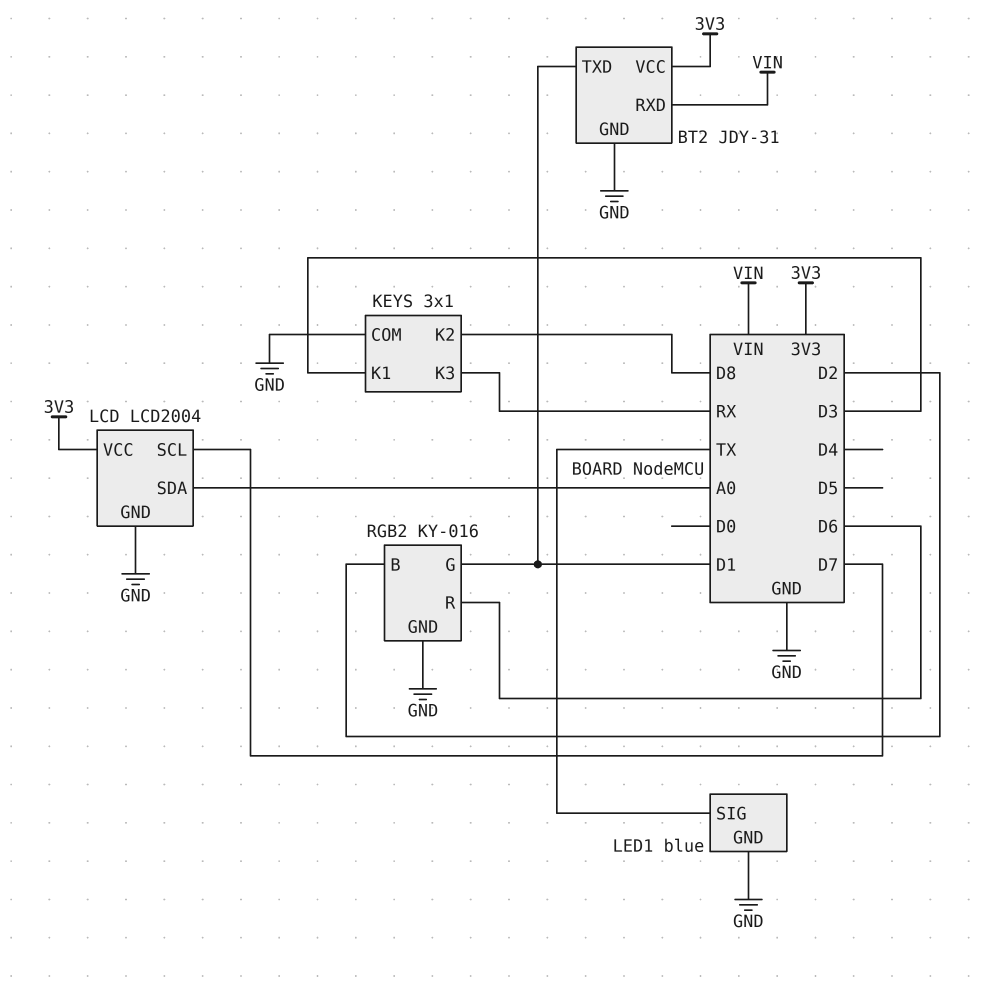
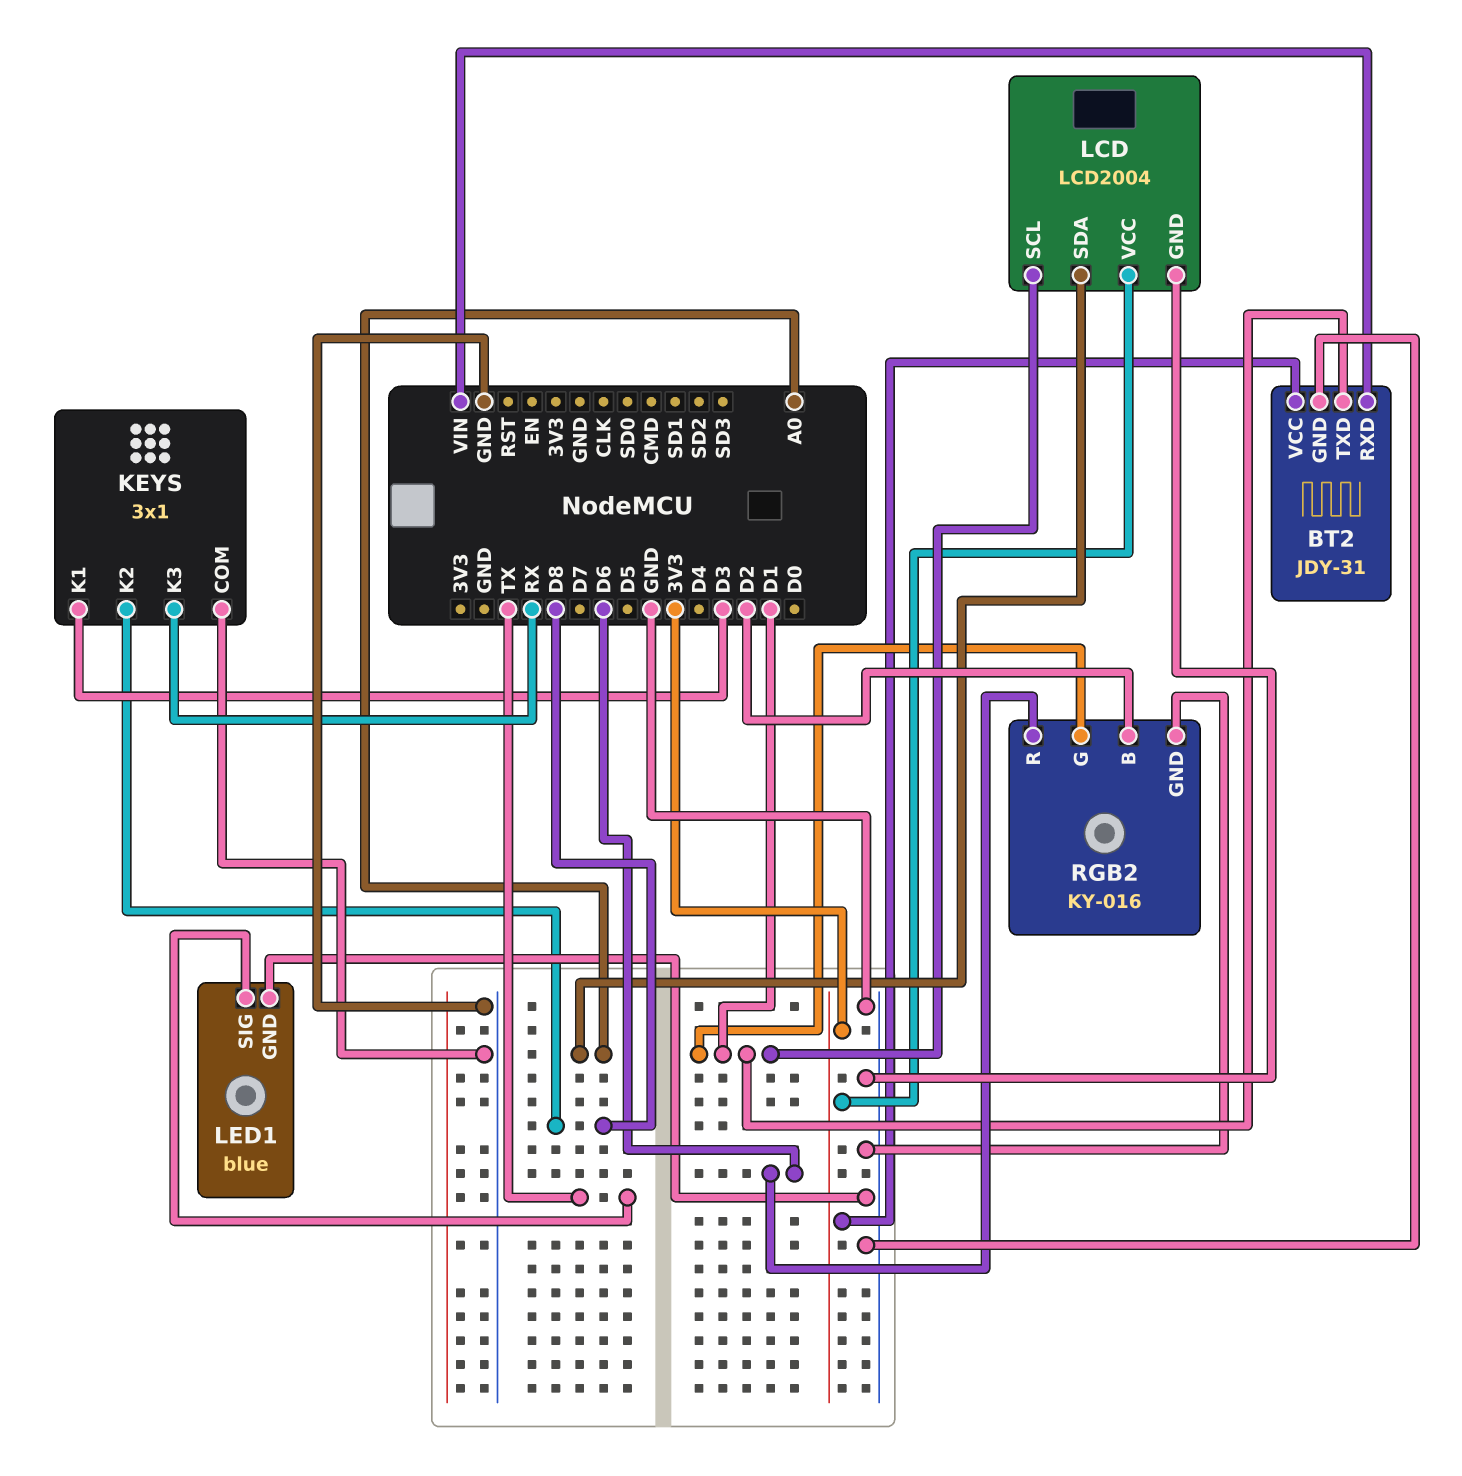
LCD pin SCL: D7 -> D1

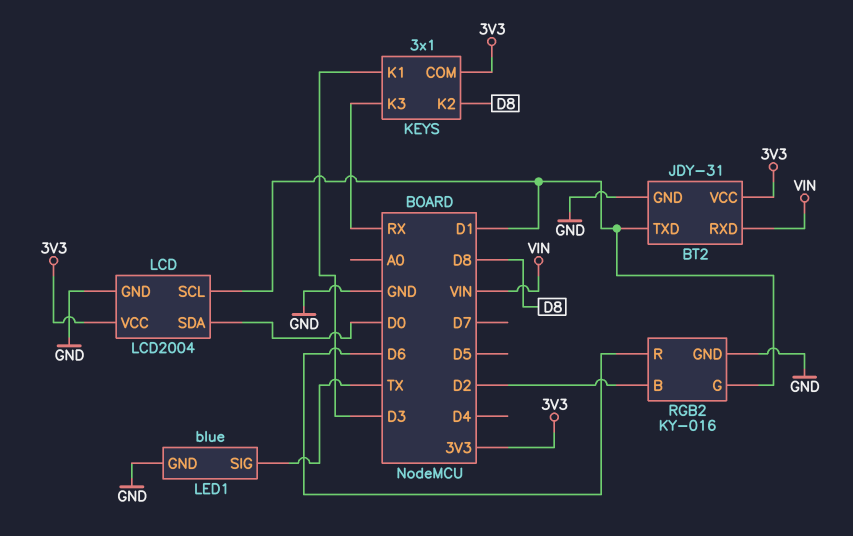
KEYS pin COM: GND -> 3V3
LCD pin SDA: A0 -> D0

